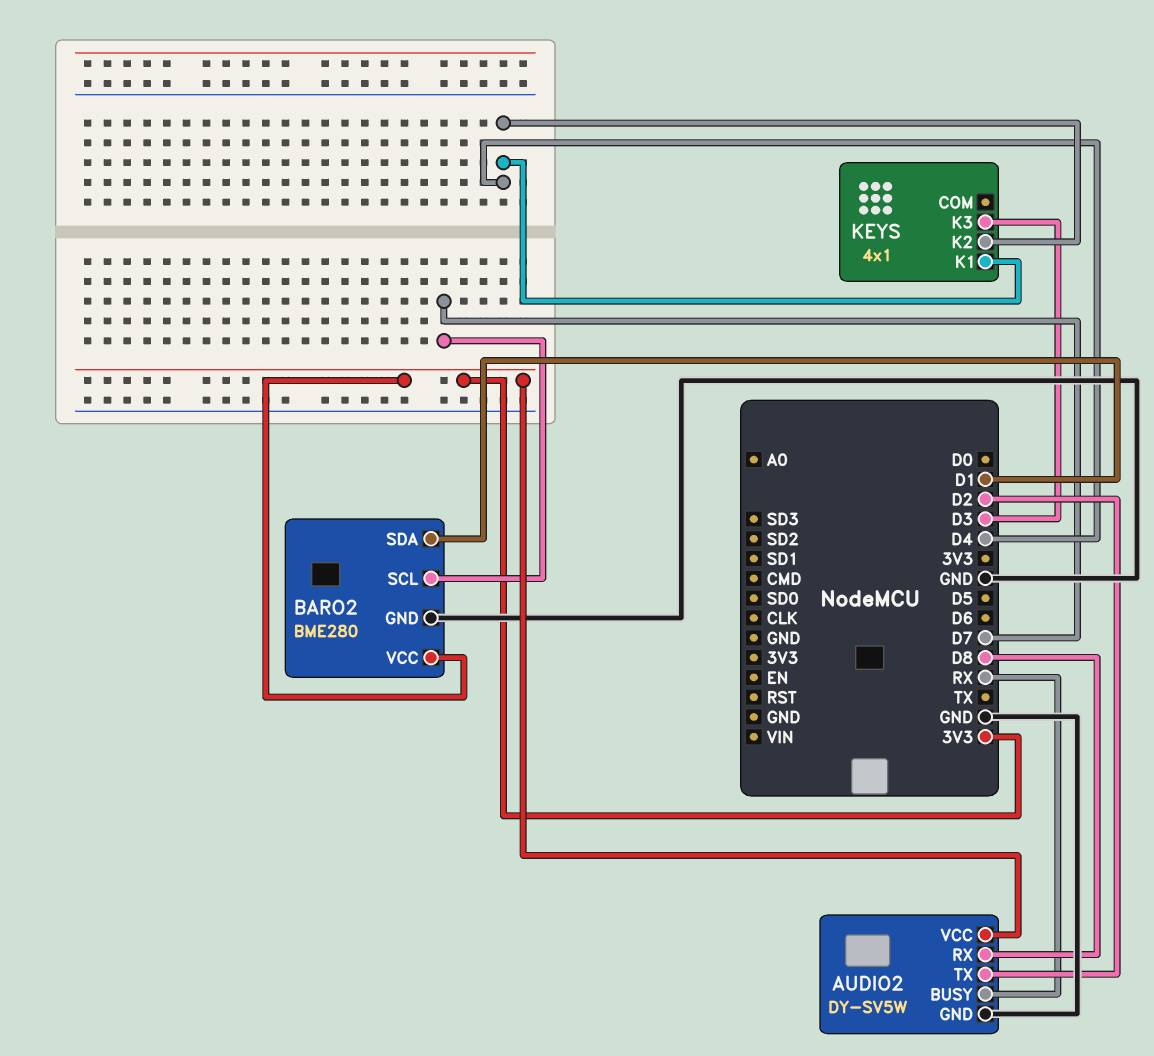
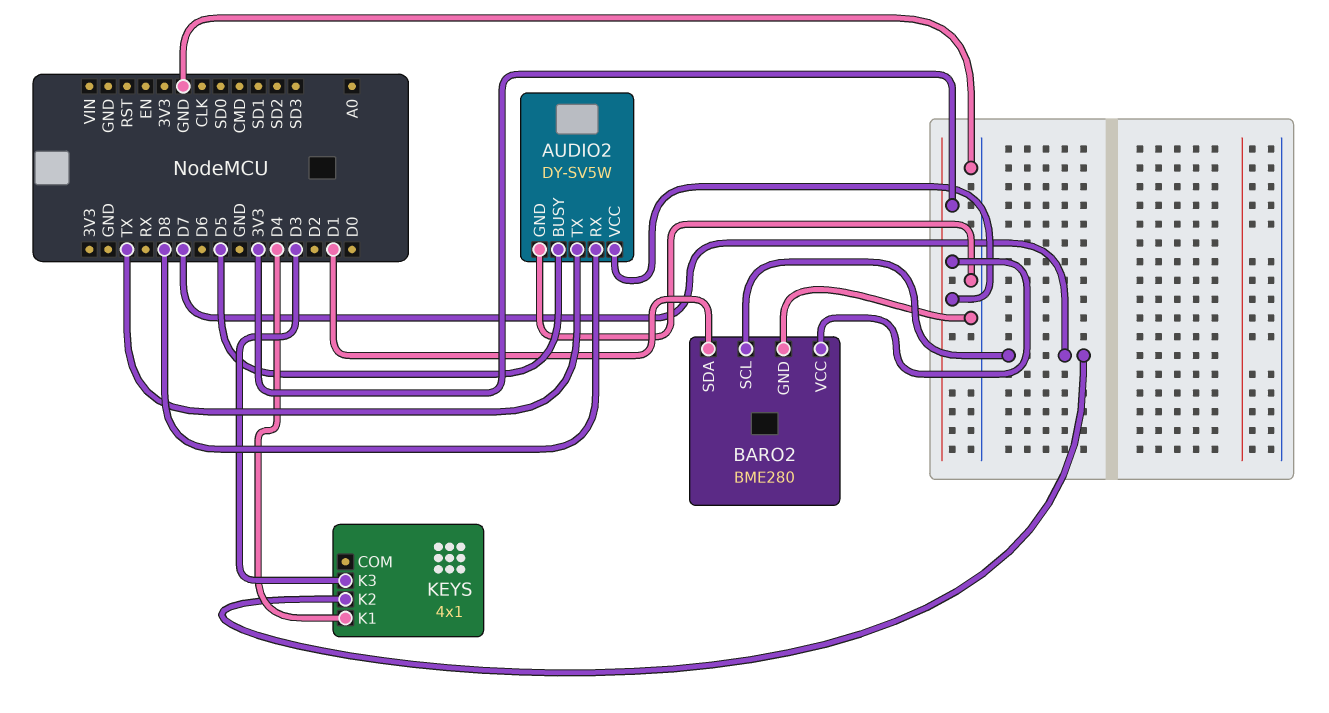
AUDIO2 pin BUSY: RX -> D5
AUDIO2 pin TX: D2 -> TX
KEYS pin K2: D4 -> D7

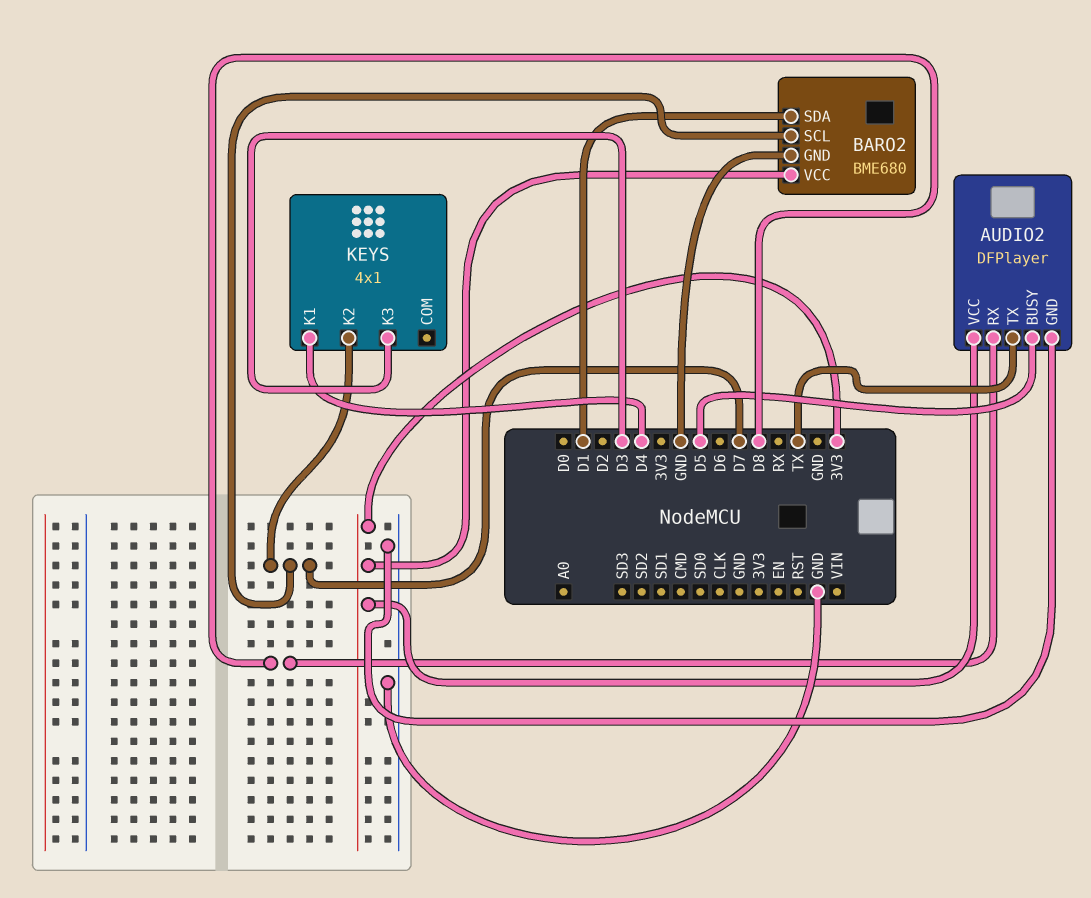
AUDIO2: DY-SV5W -> DFPlayer
BARO2: BME280 -> BME680

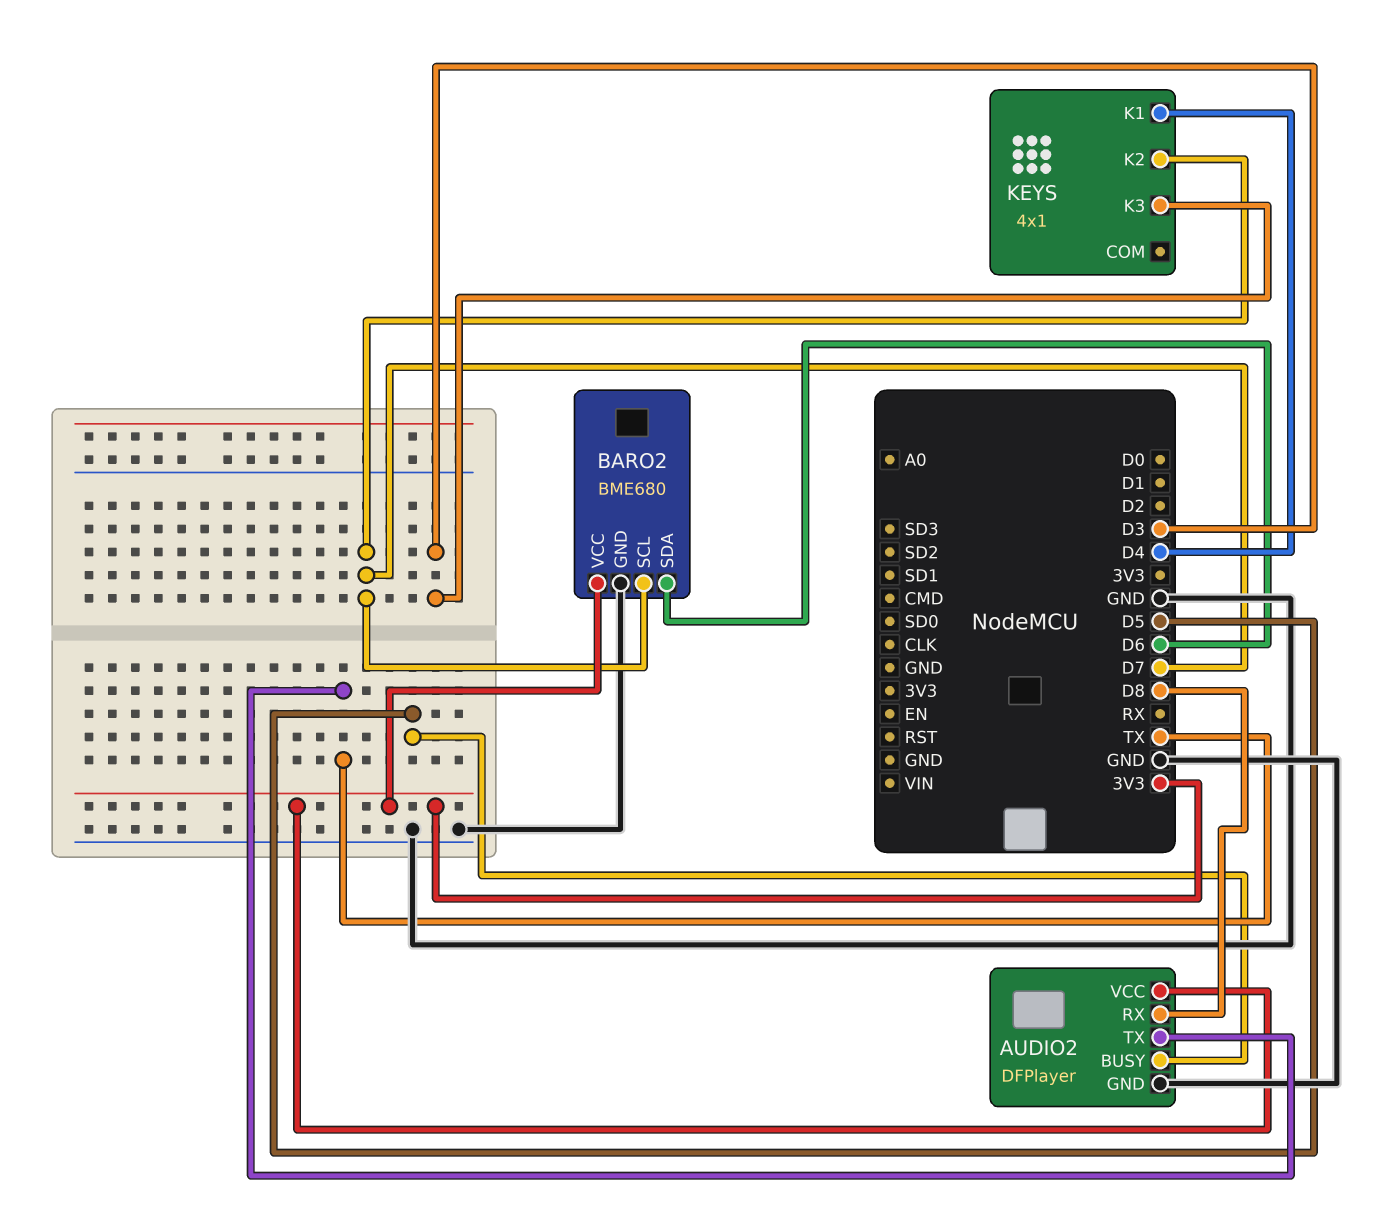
BARO2 pin SDA: D1 -> D6

